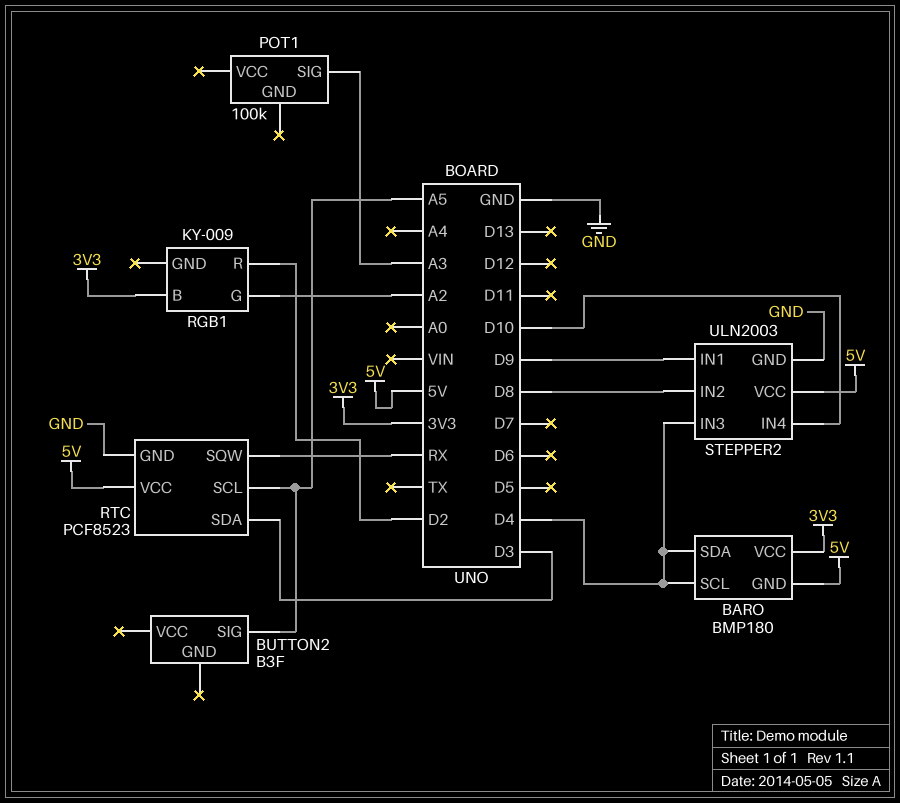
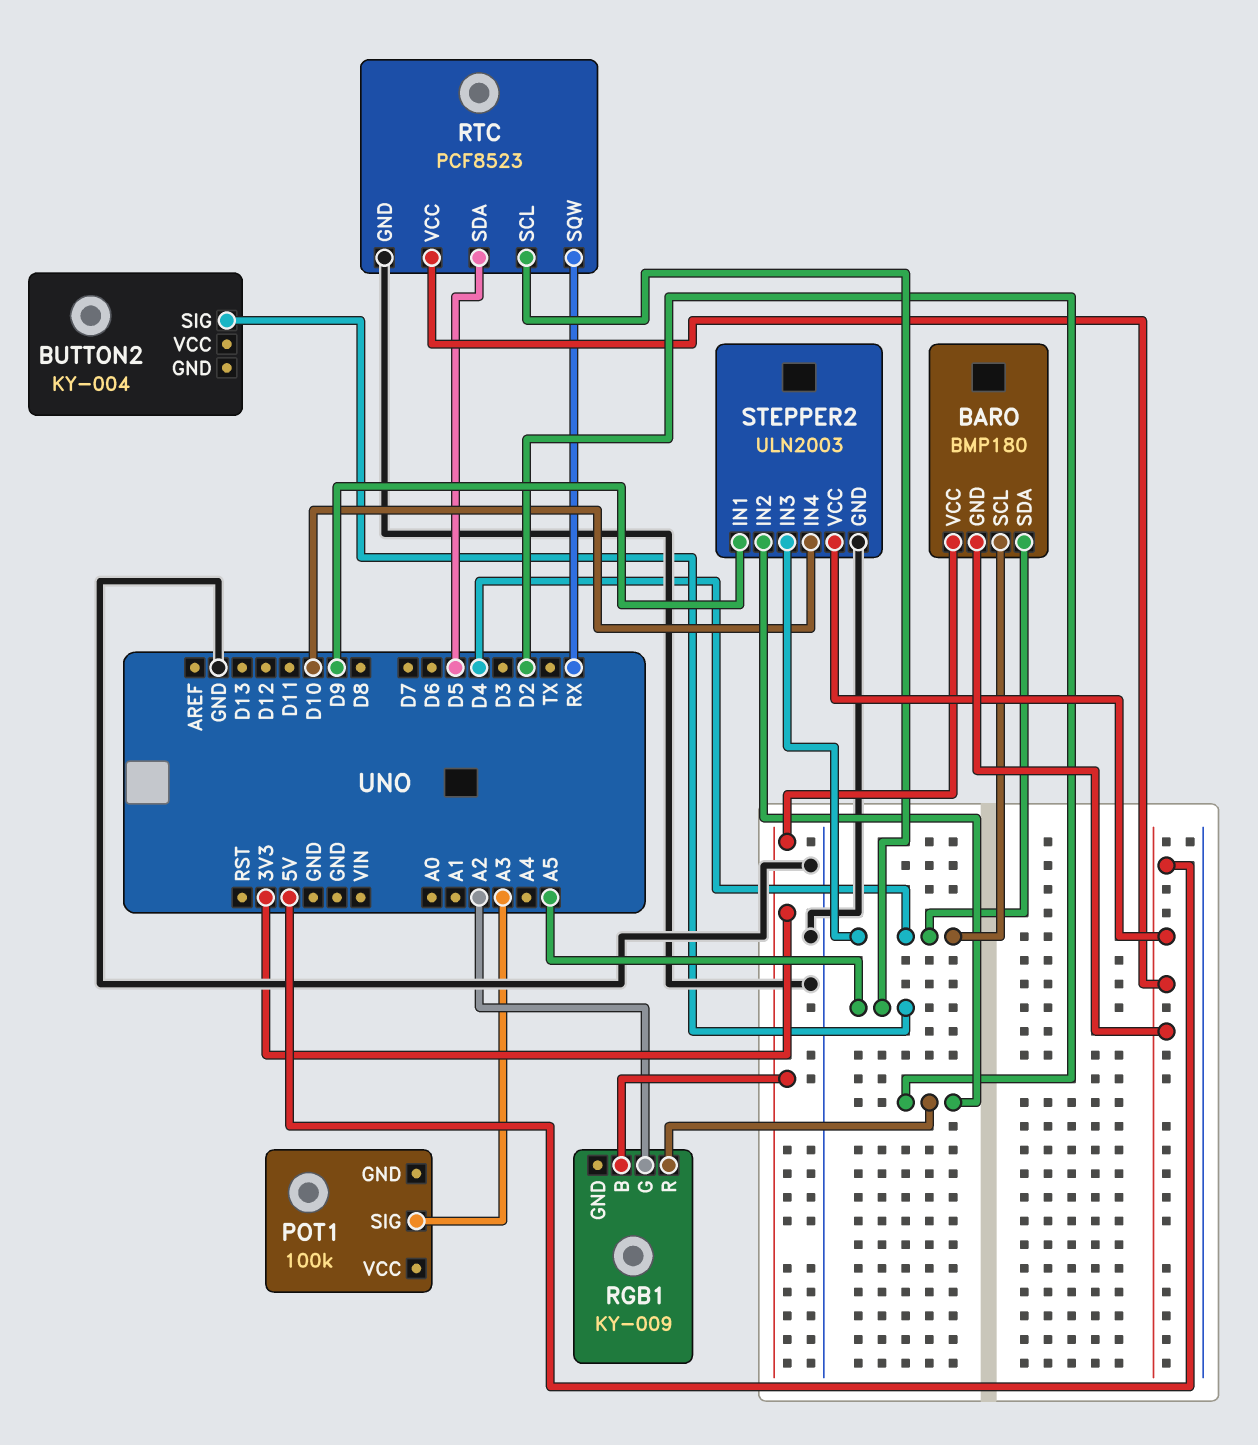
BUTTON2: B3F -> KY-004
RTC pin SDA: D3 -> D5
STEPPER2 pin IN2: D8 -> D2

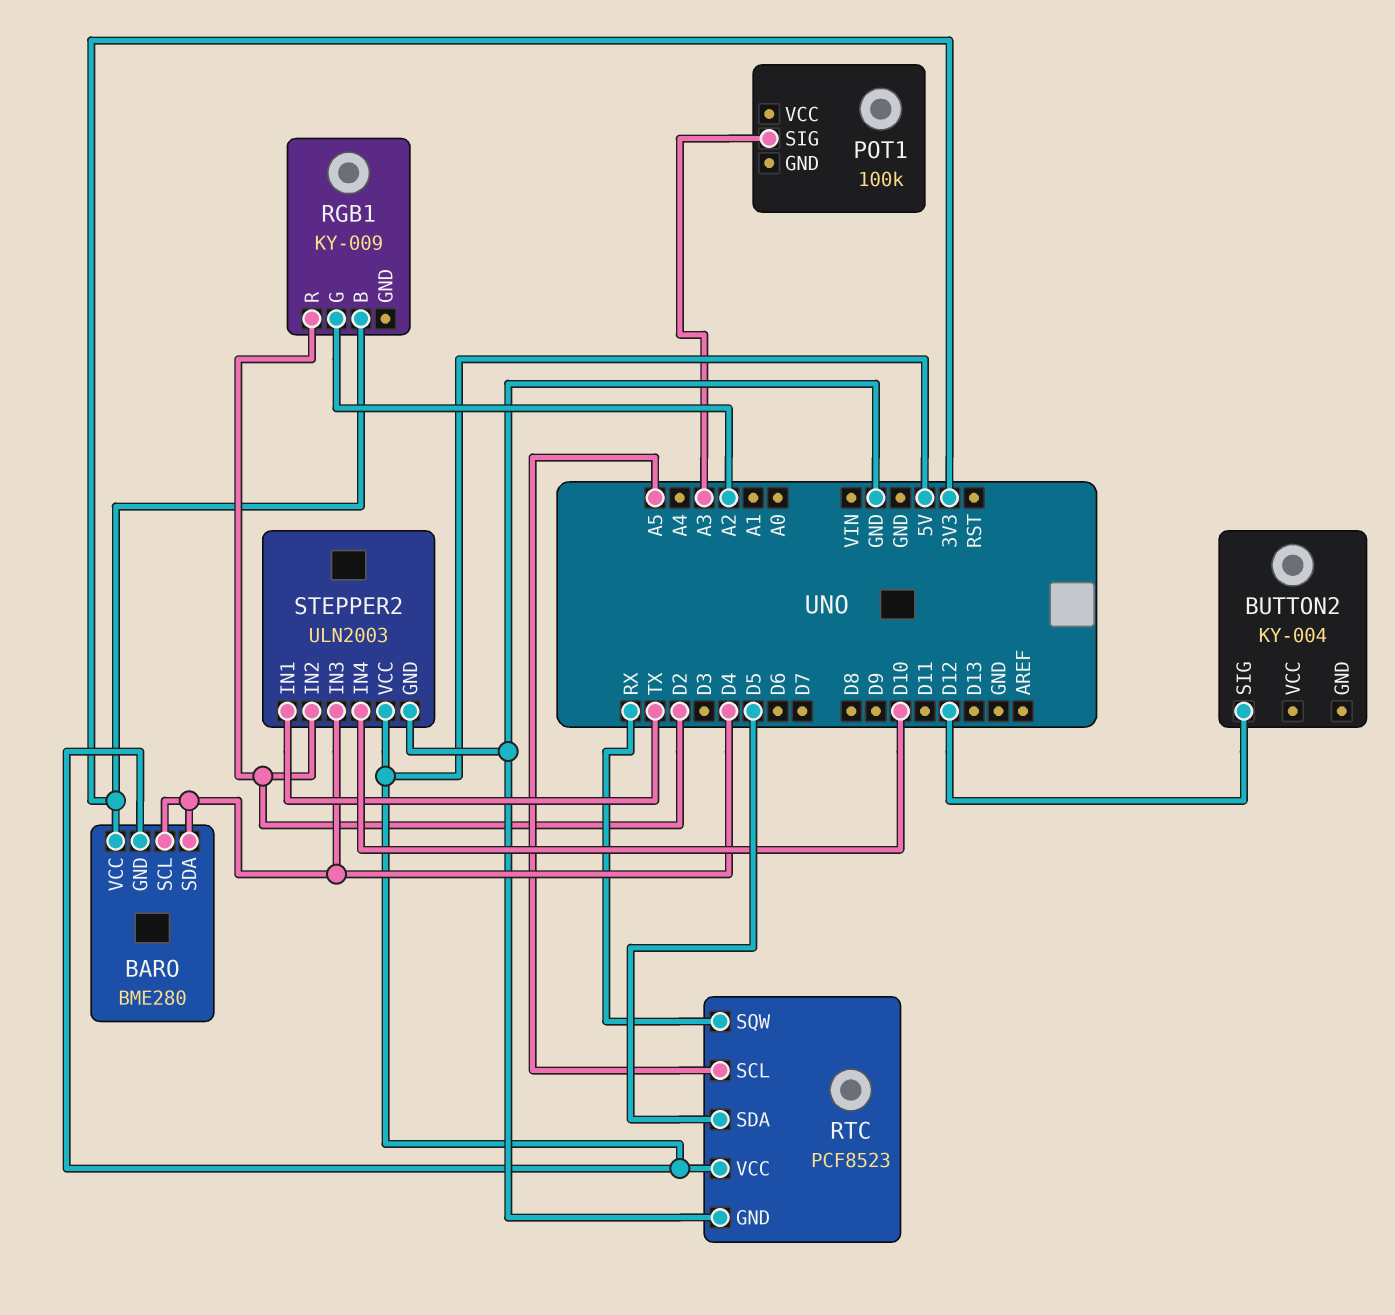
BARO: BMP180 -> BME280
BUTTON2 pin SIG: A5 -> D12
STEPPER2 pin IN1: D9 -> TX

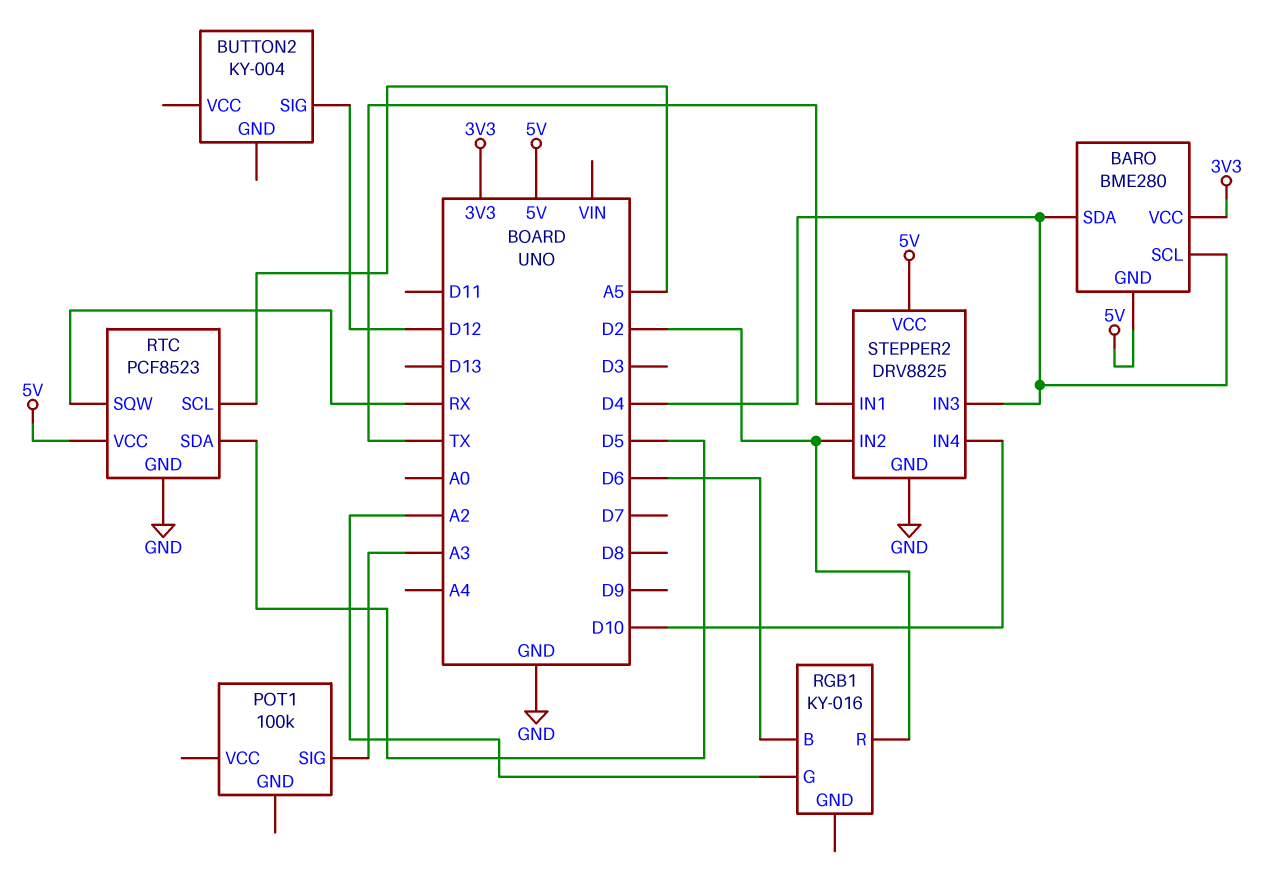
RGB1: KY-009 -> KY-016
RGB1 pin B: 3V3 -> D6
STEPPER2: ULN2003 -> DRV8825

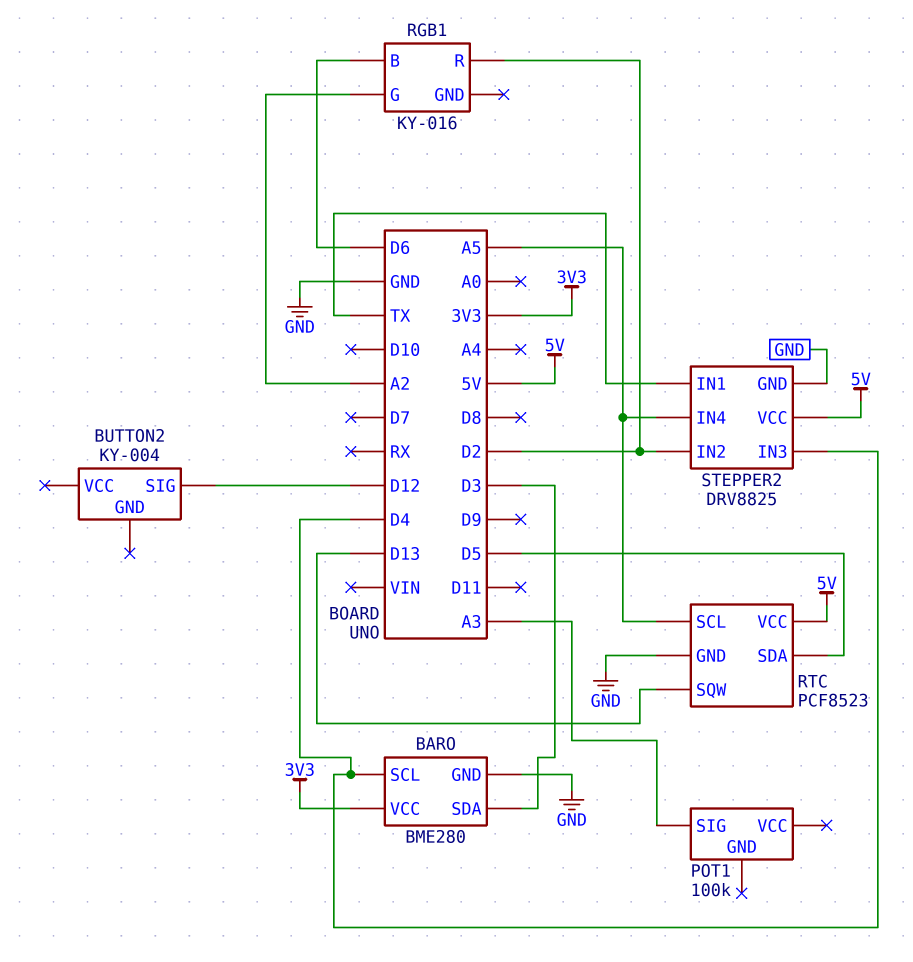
BARO pin GND: 5V -> GND
BARO pin SDA: D4 -> D3
RTC pin SQW: RX -> D13
STEPPER2 pin IN4: D10 -> A5

